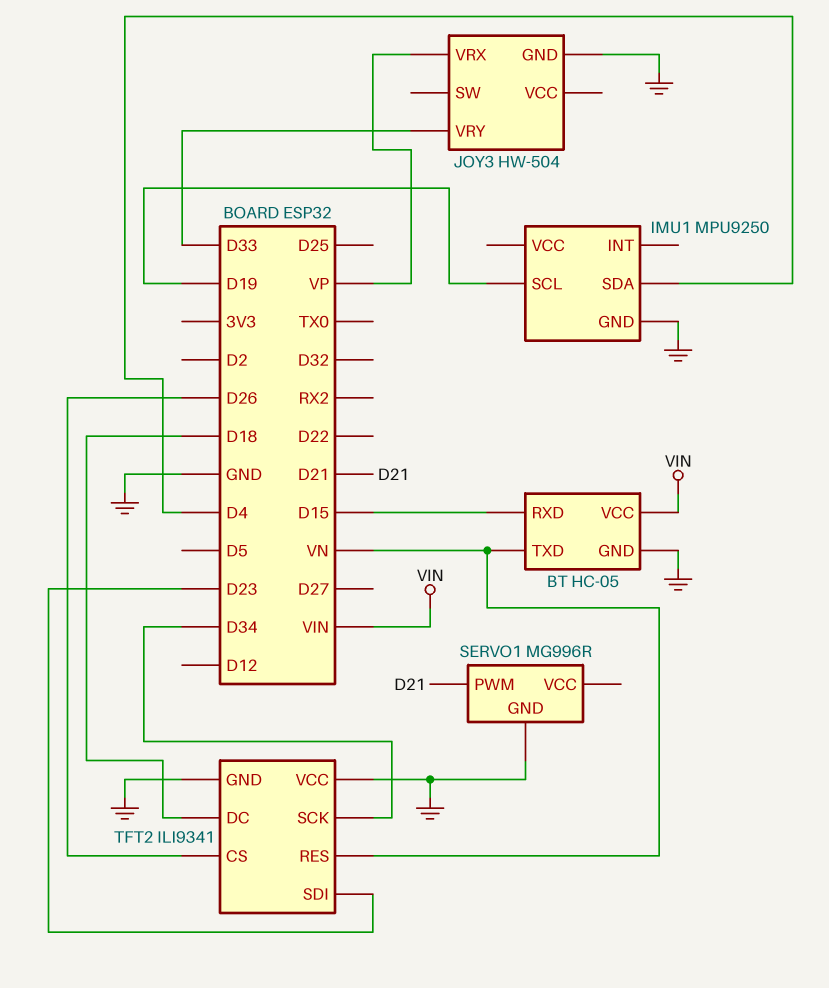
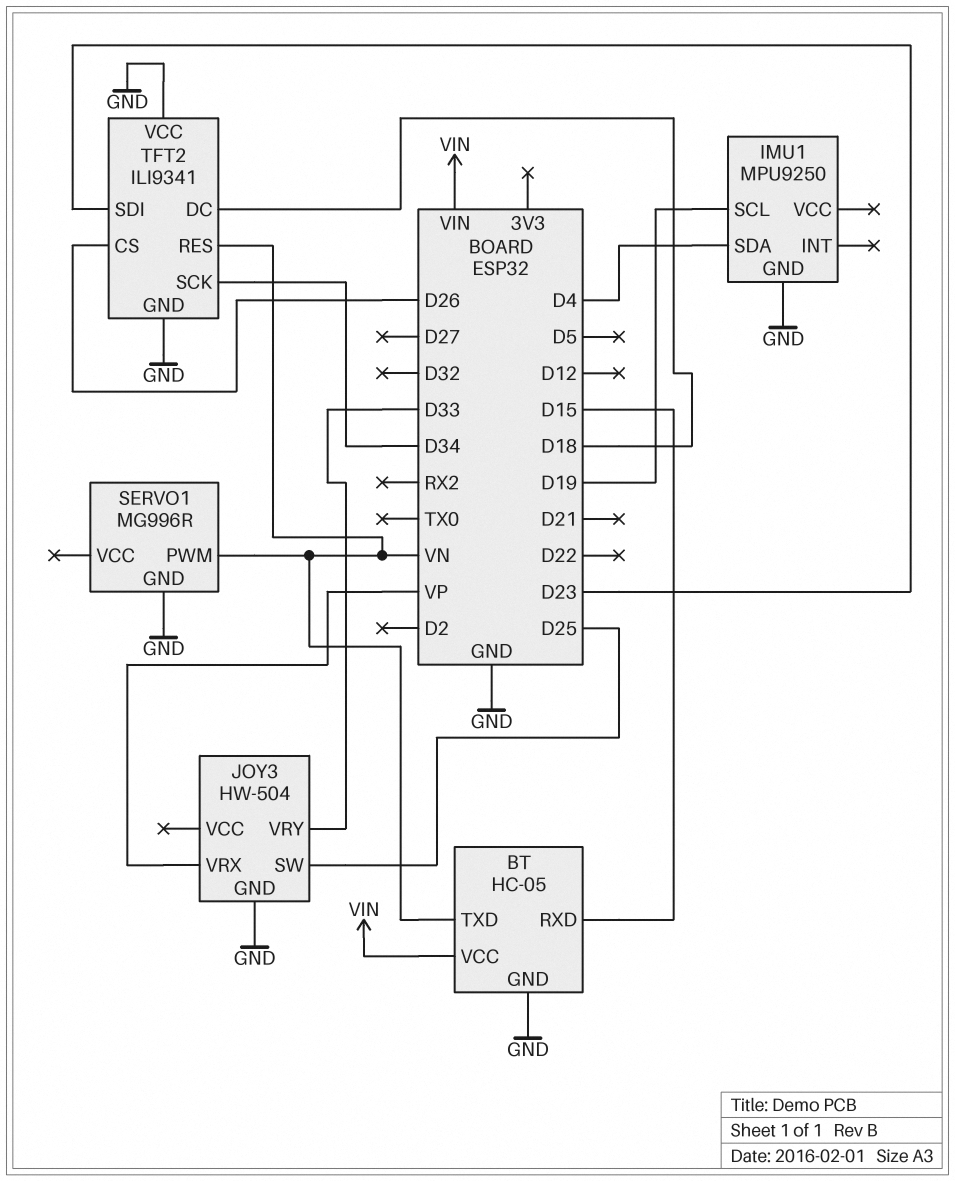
JOY3 pin SW: none -> D25
SERVO1 pin PWM: D21 -> VN

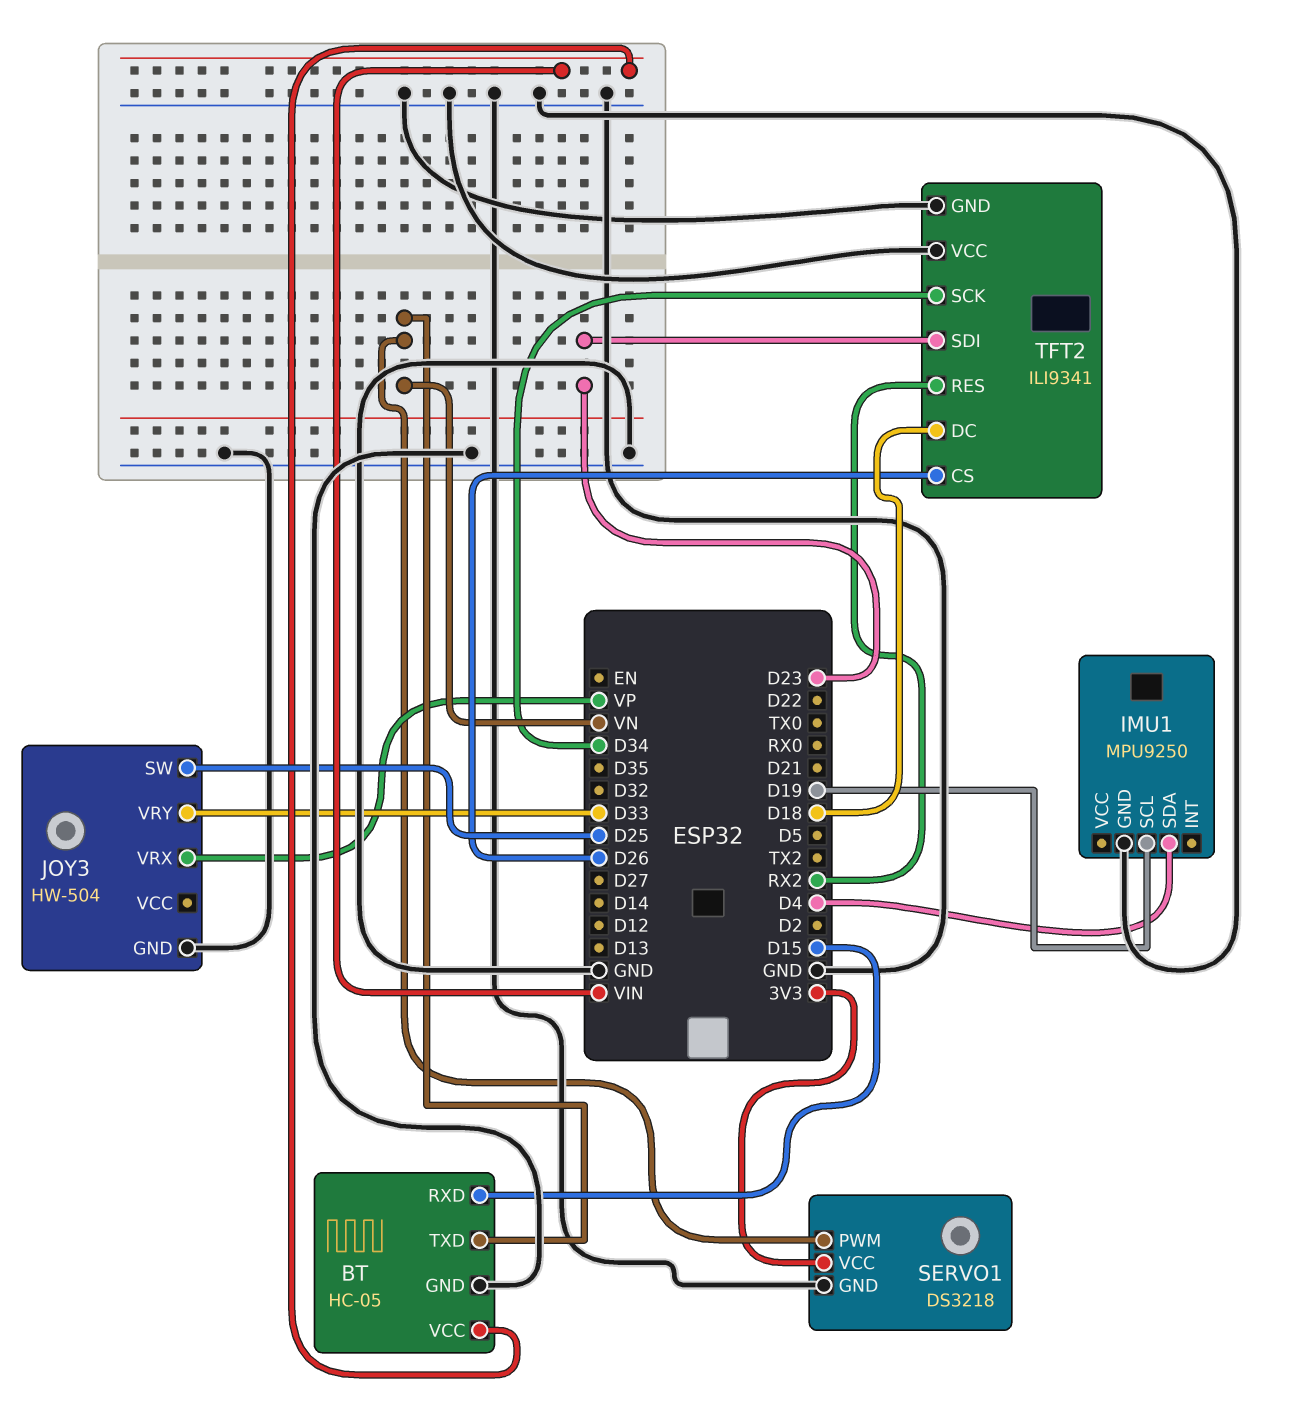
SERVO1: MG996R -> DS3218
SERVO1 pin VCC: none -> 3V3
TFT2 pin RES: VN -> RX2

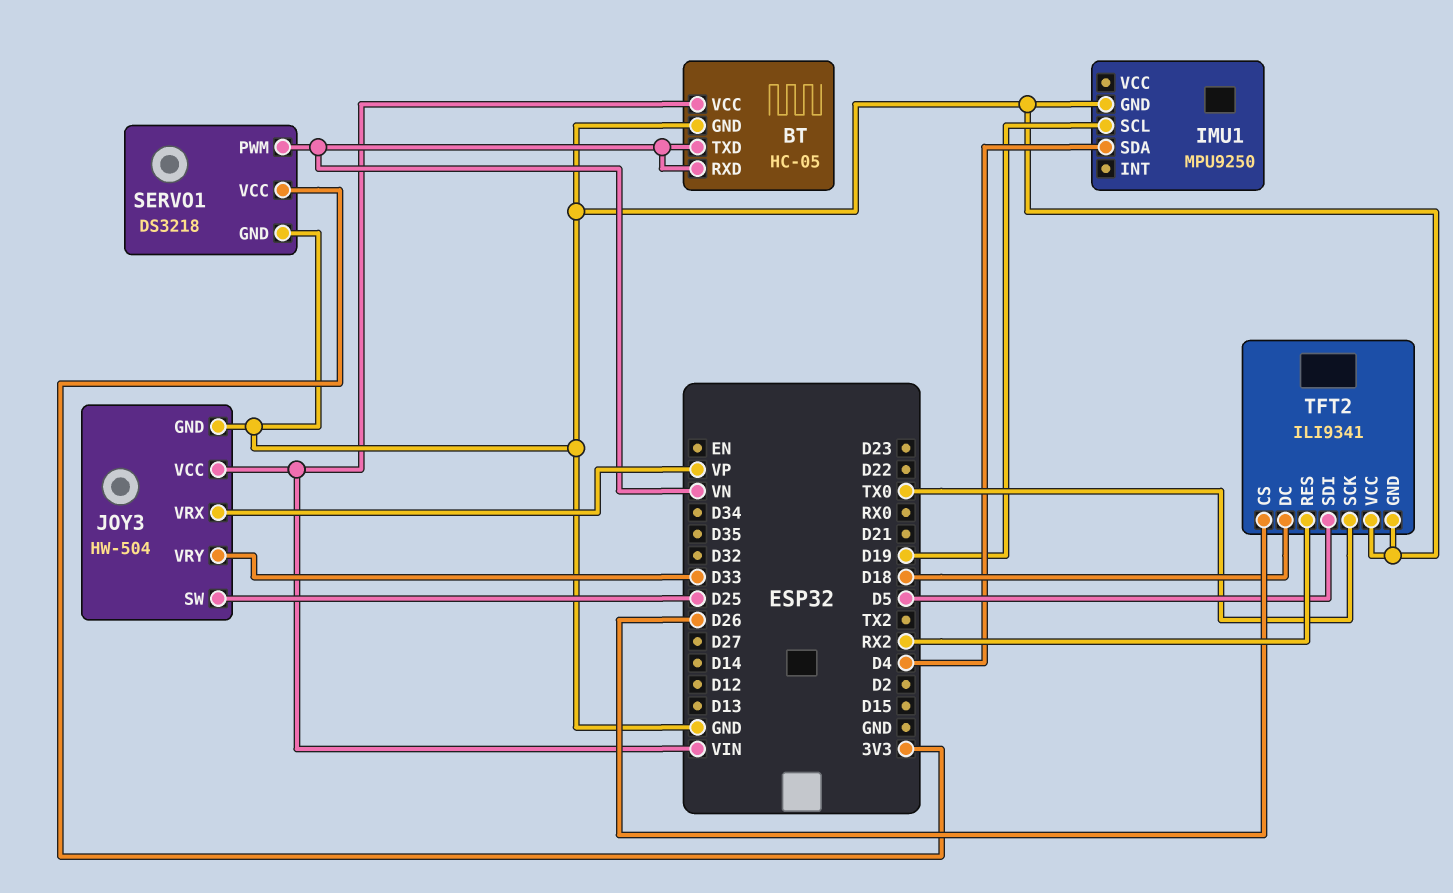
BT pin RXD: D15 -> VN
JOY3 pin VCC: none -> VIN
TFT2 pin SCK: D34 -> TX0
TFT2 pin SDI: D23 -> D5

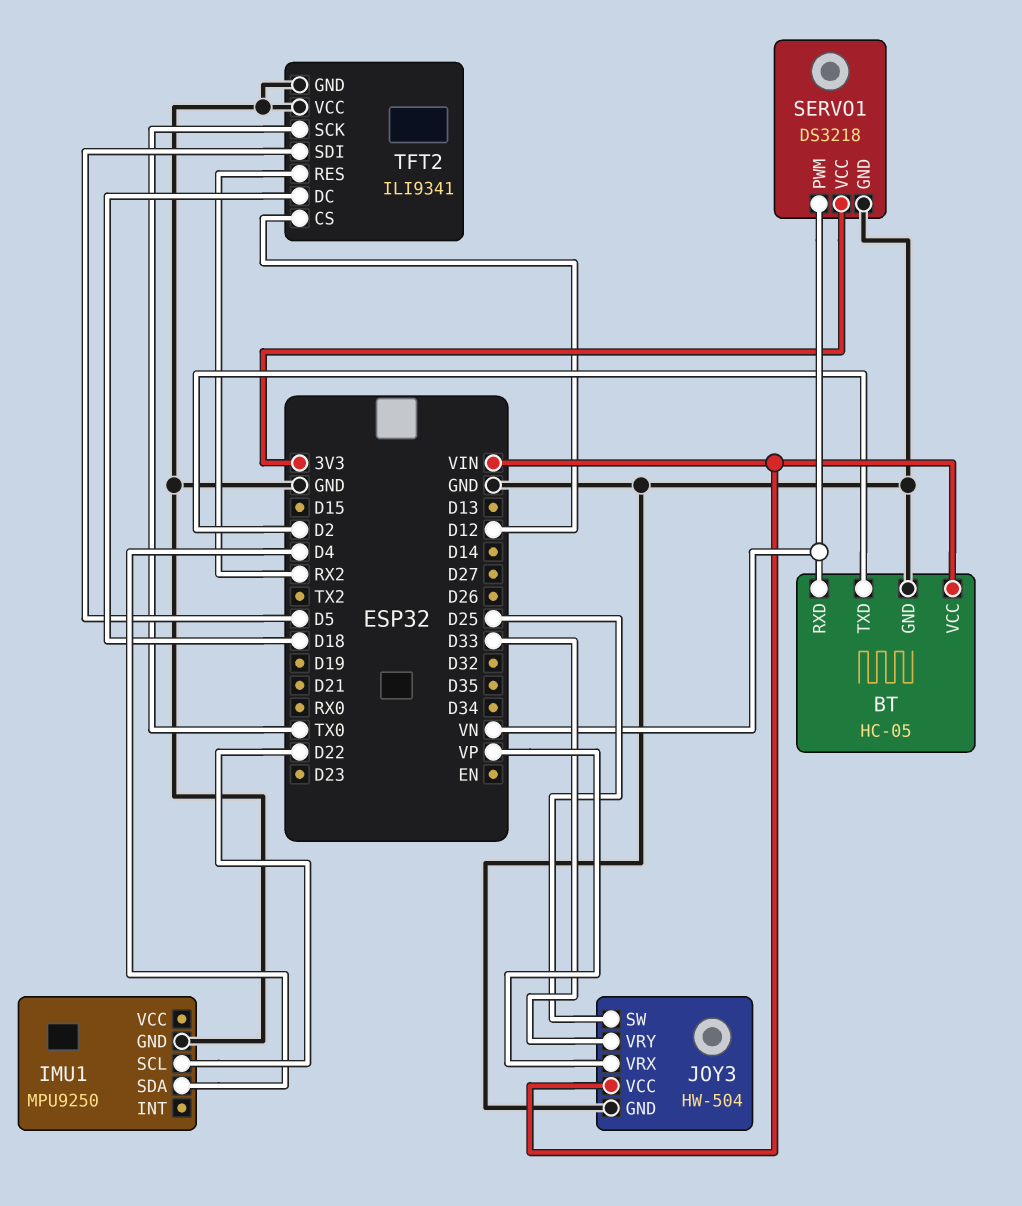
BT pin TXD: VN -> D2
IMU1 pin SCL: D19 -> D22
TFT2 pin CS: D26 -> D12

